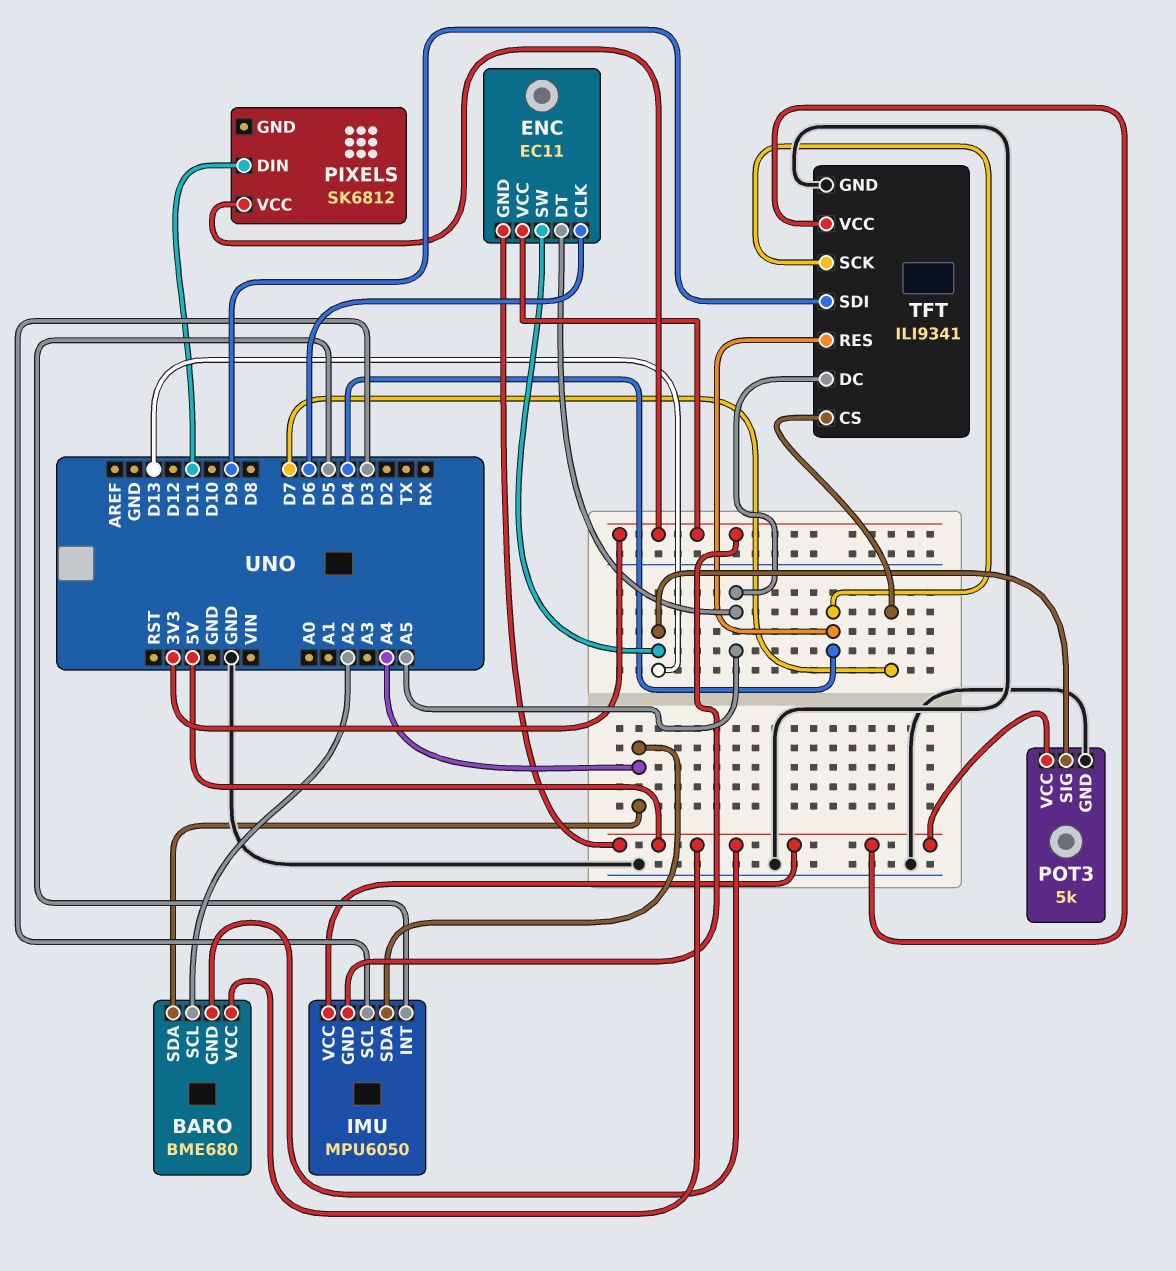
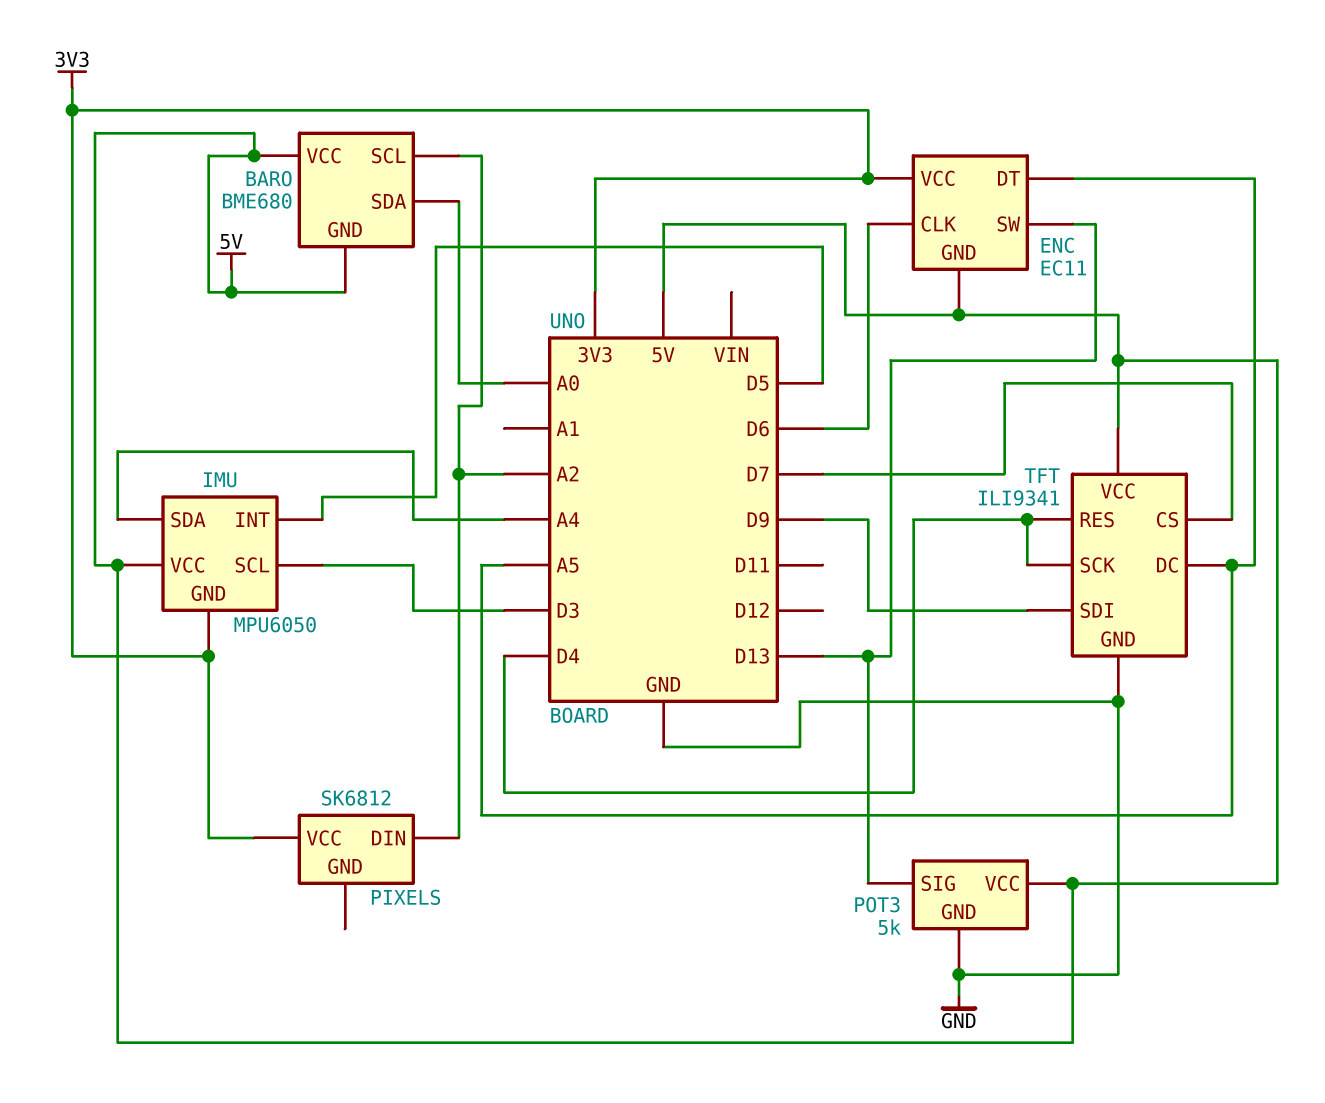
BARO pin SDA: A4 -> A0
PIXELS pin DIN: D11 -> A2

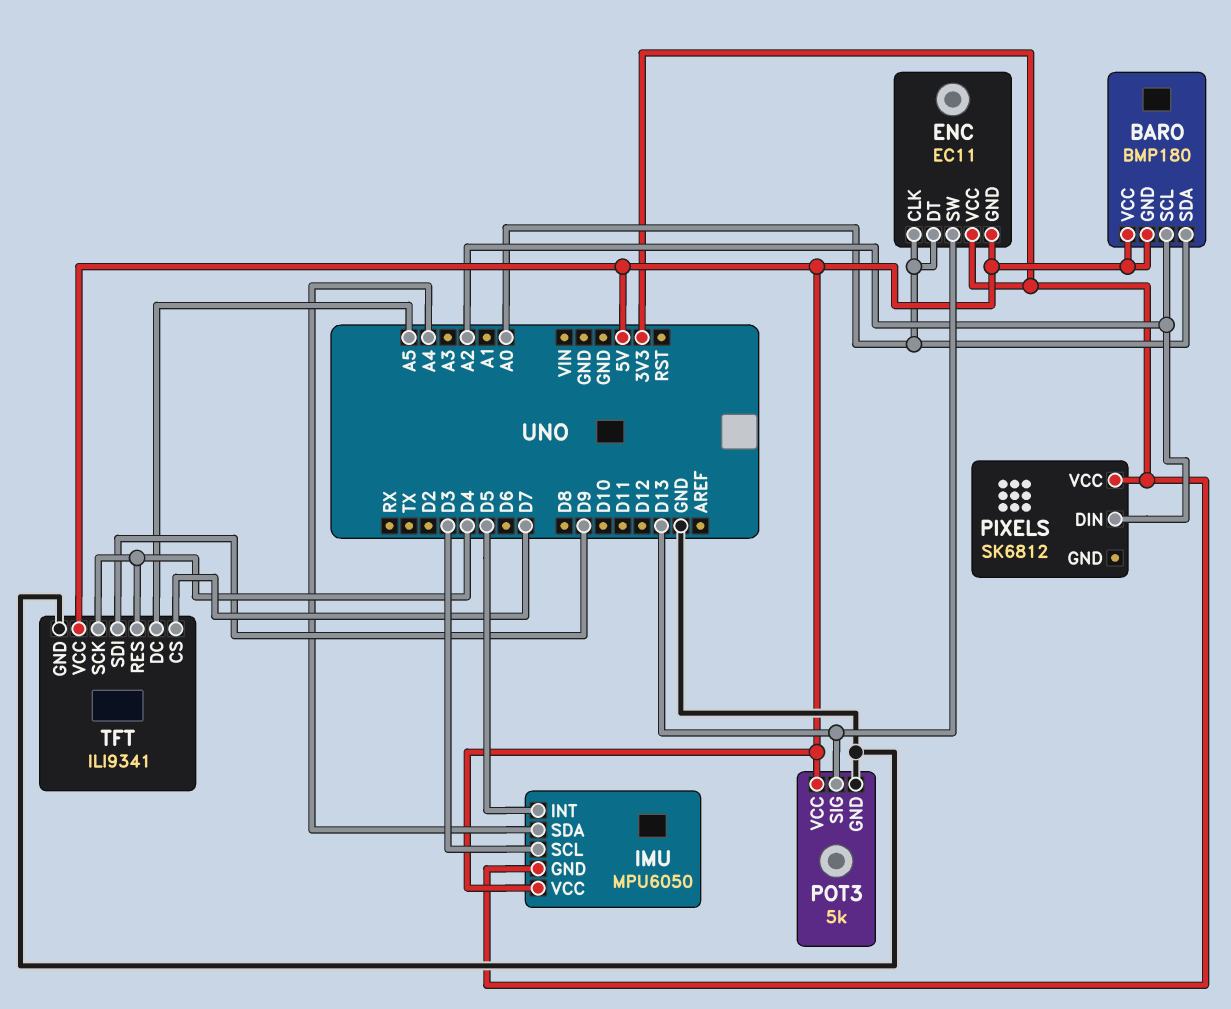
BARO: BME680 -> BMP180
ENC pin CLK: D6 -> A0
ENC pin DT: A5 -> A0

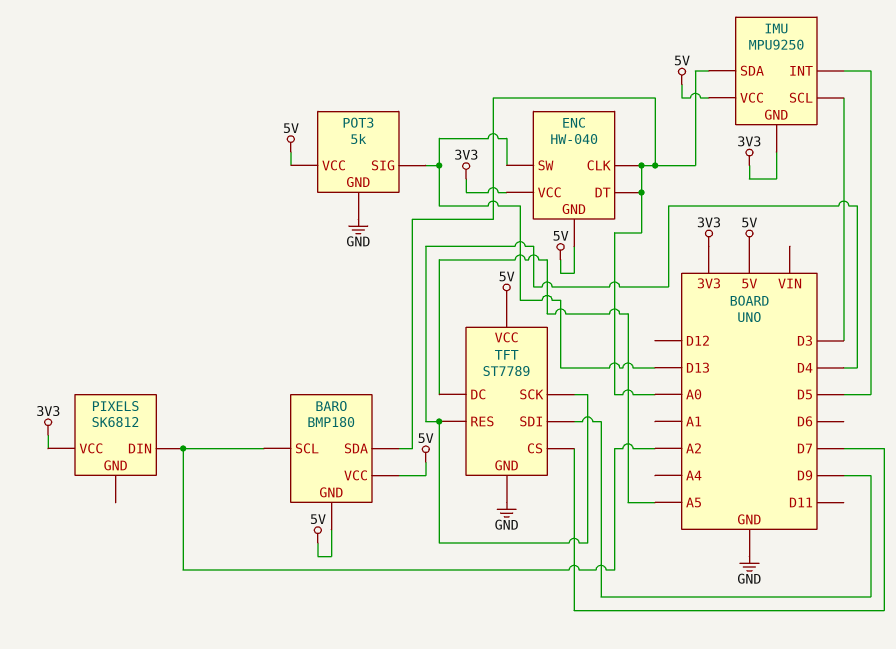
ENC: EC11 -> HW-040
IMU: MPU6050 -> MPU9250
IMU pin SDA: A4 -> A0
TFT: ILI9341 -> ST7789

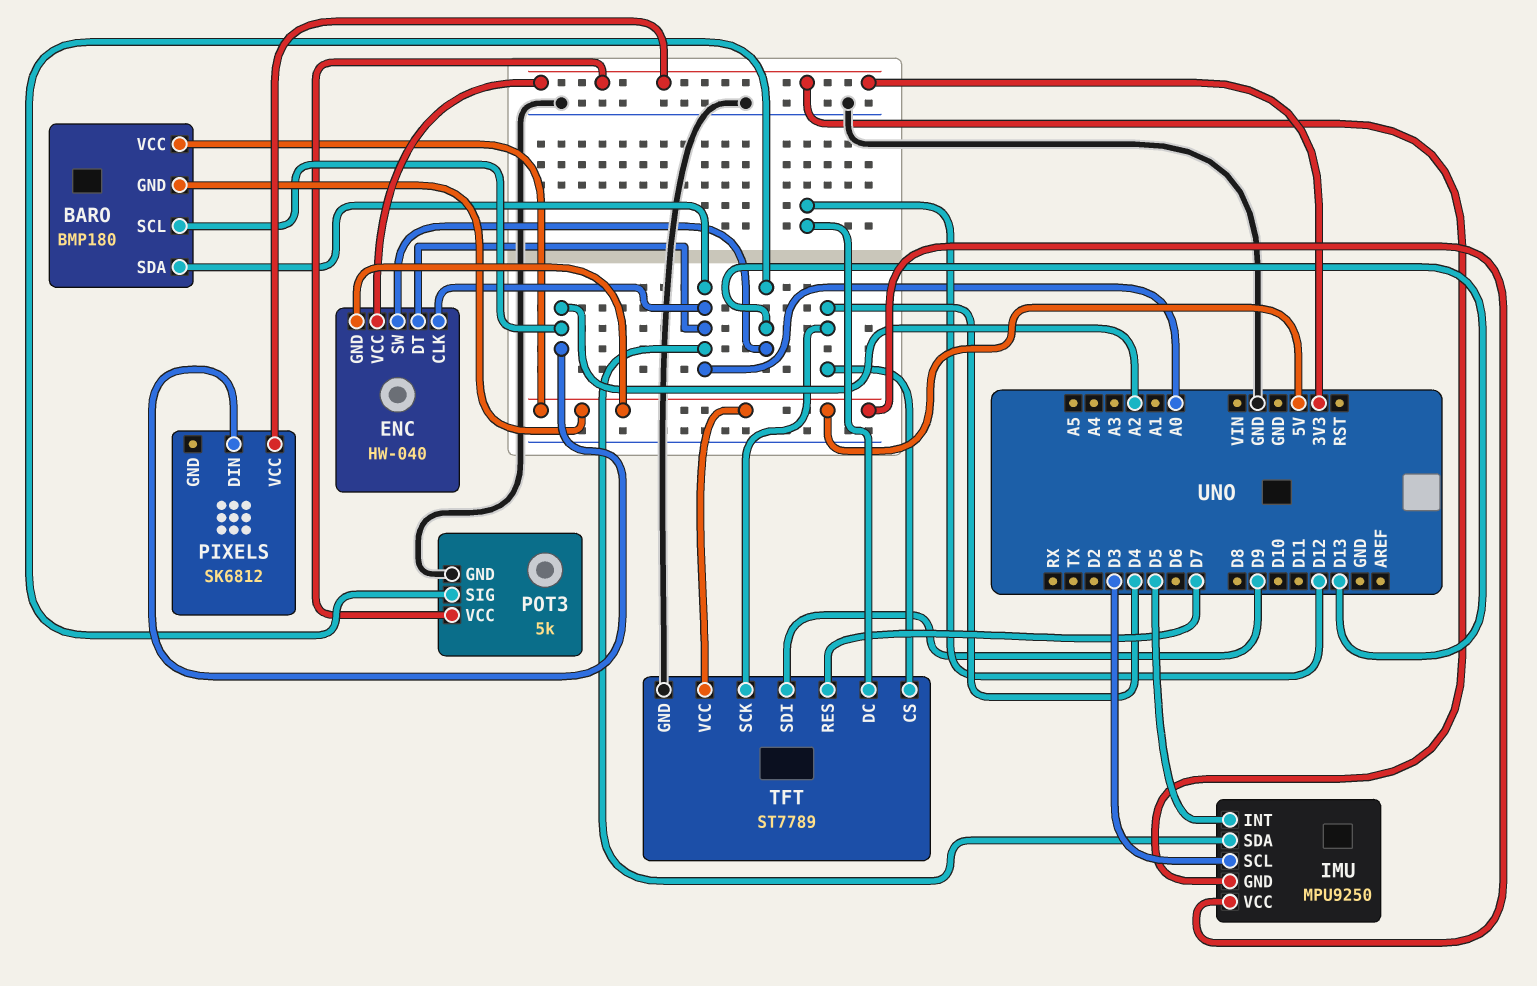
POT3 pin VCC: 5V -> 3V3
TFT pin CS: D7 -> D4
TFT pin DC: A5 -> D12
TFT pin RES: D4 -> D7

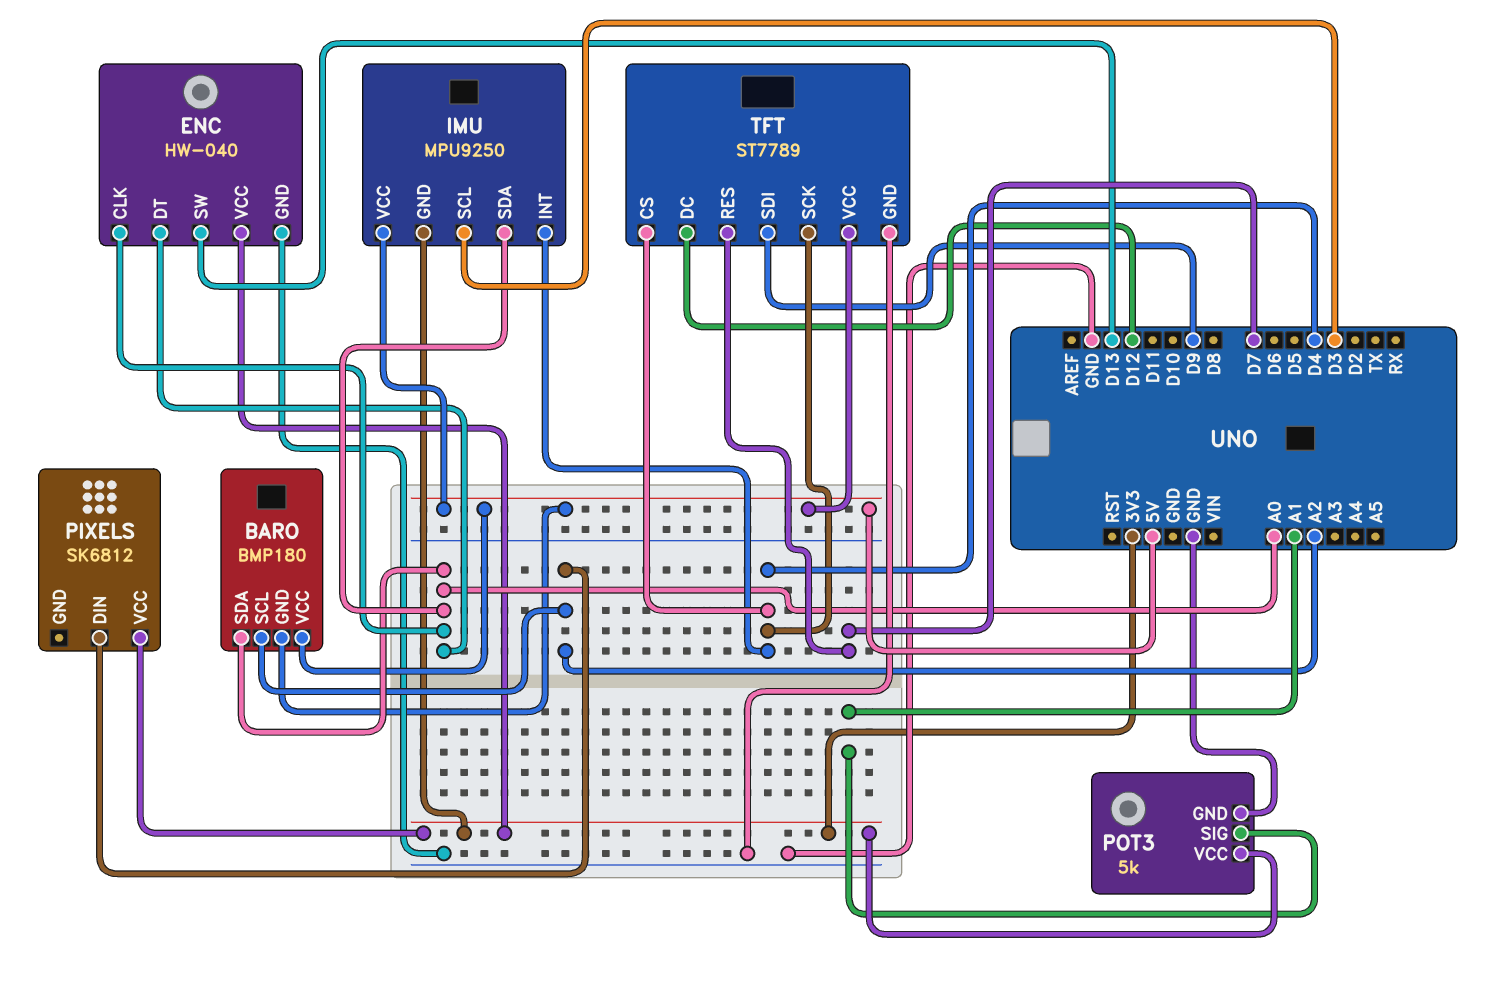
ENC pin GND: 5V -> GND
IMU pin INT: D5 -> D4
POT3 pin SIG: D13 -> A1

